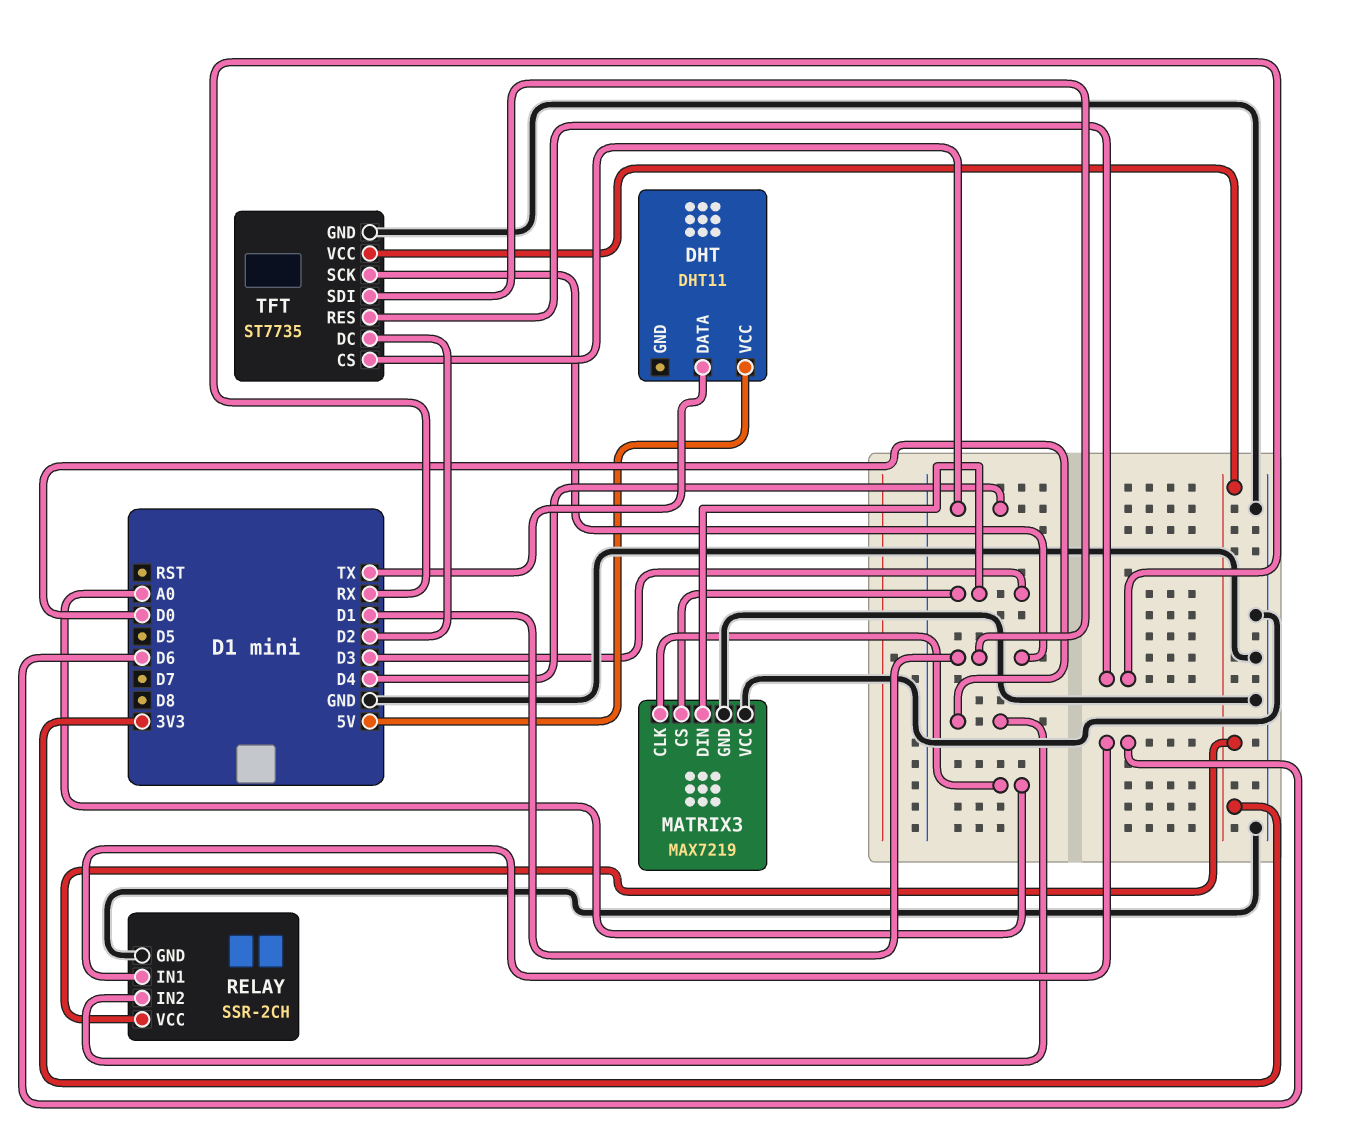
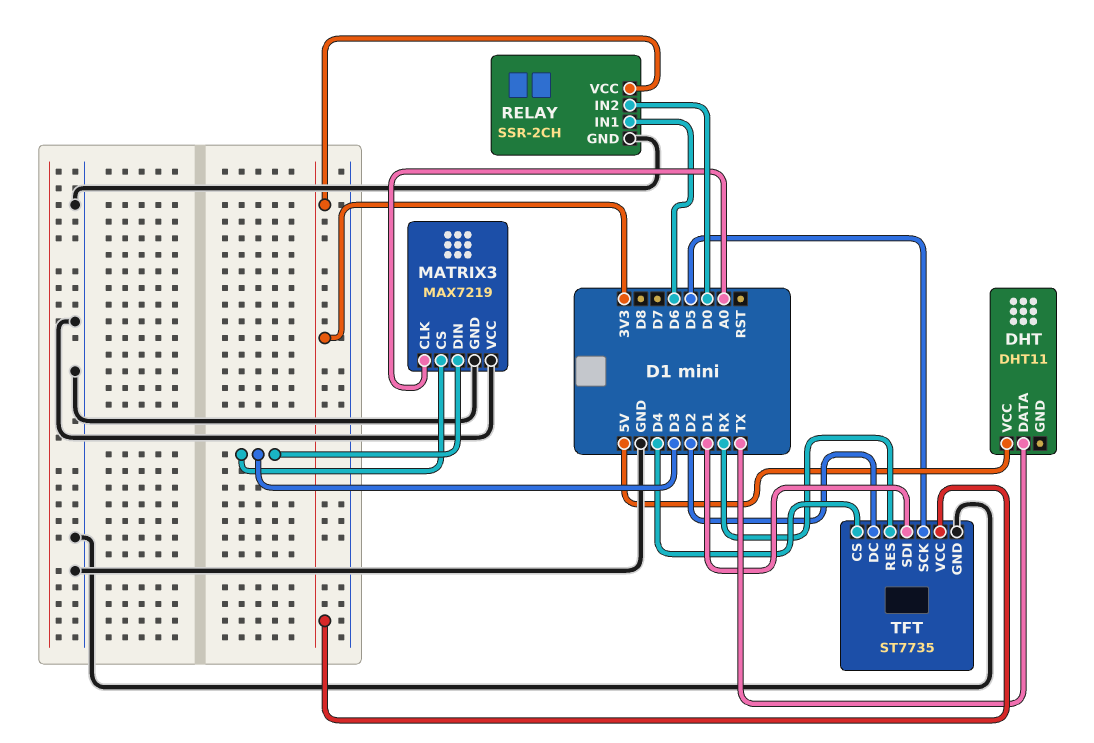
TFT pin SCK: D1 -> D5

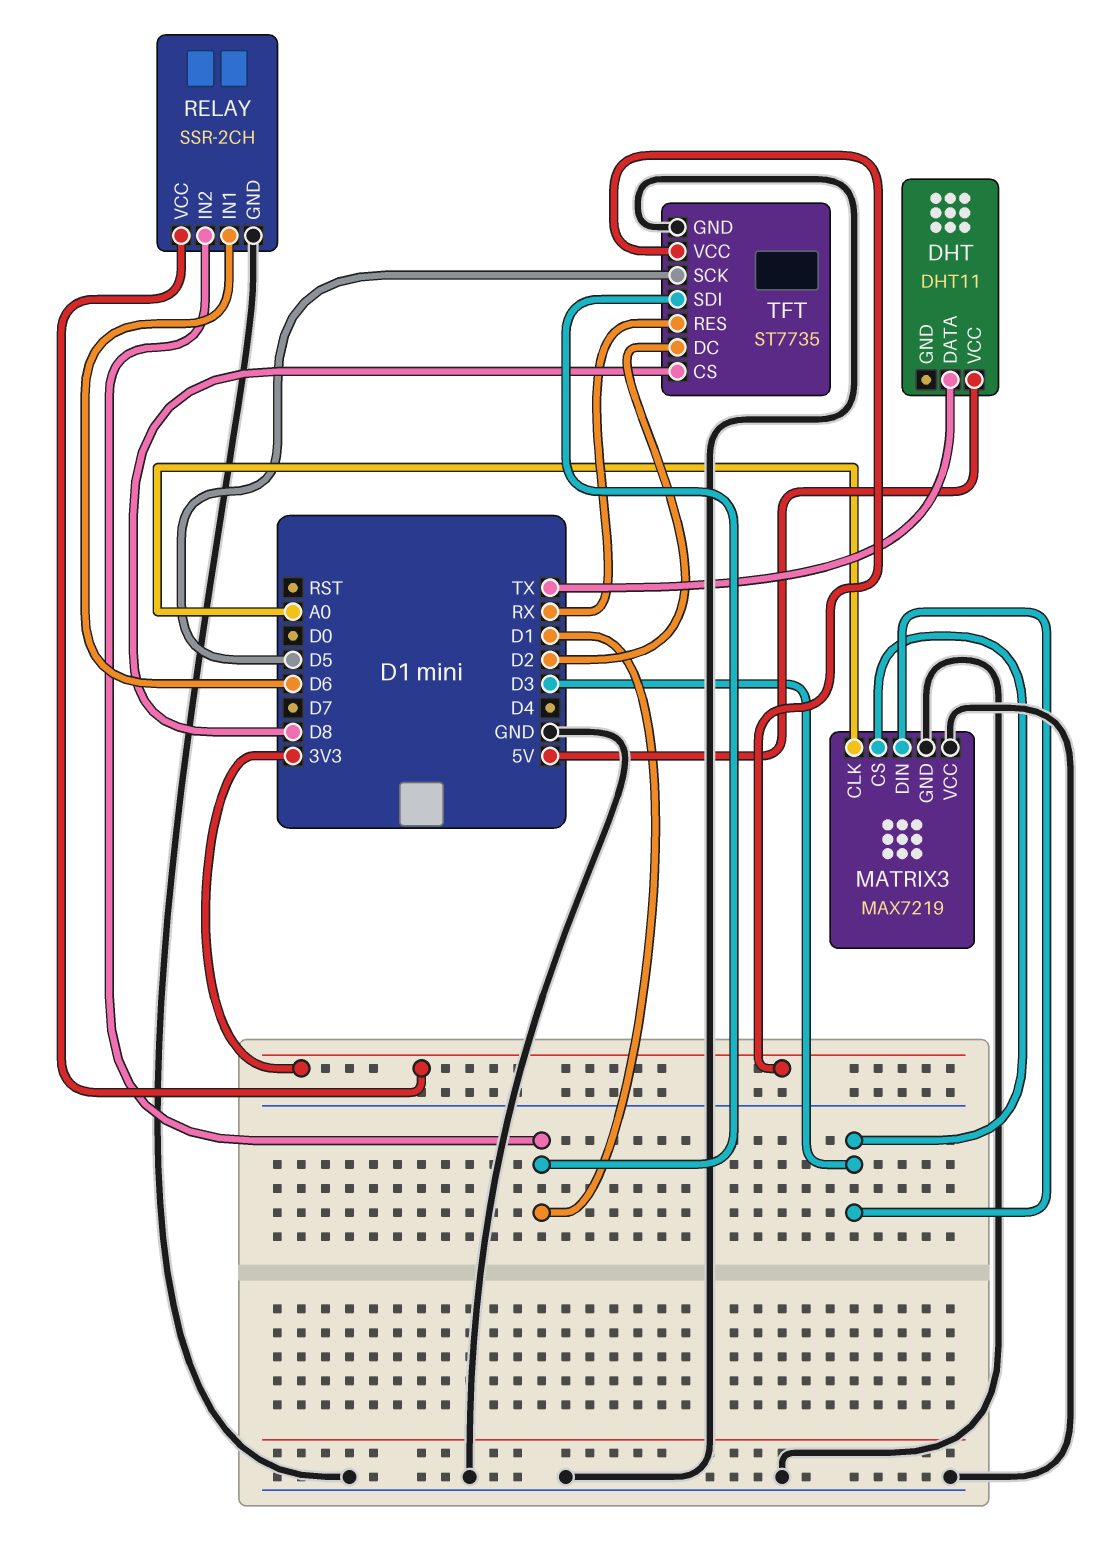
RELAY pin IN2: D0 -> D1
TFT pin CS: D4 -> D8

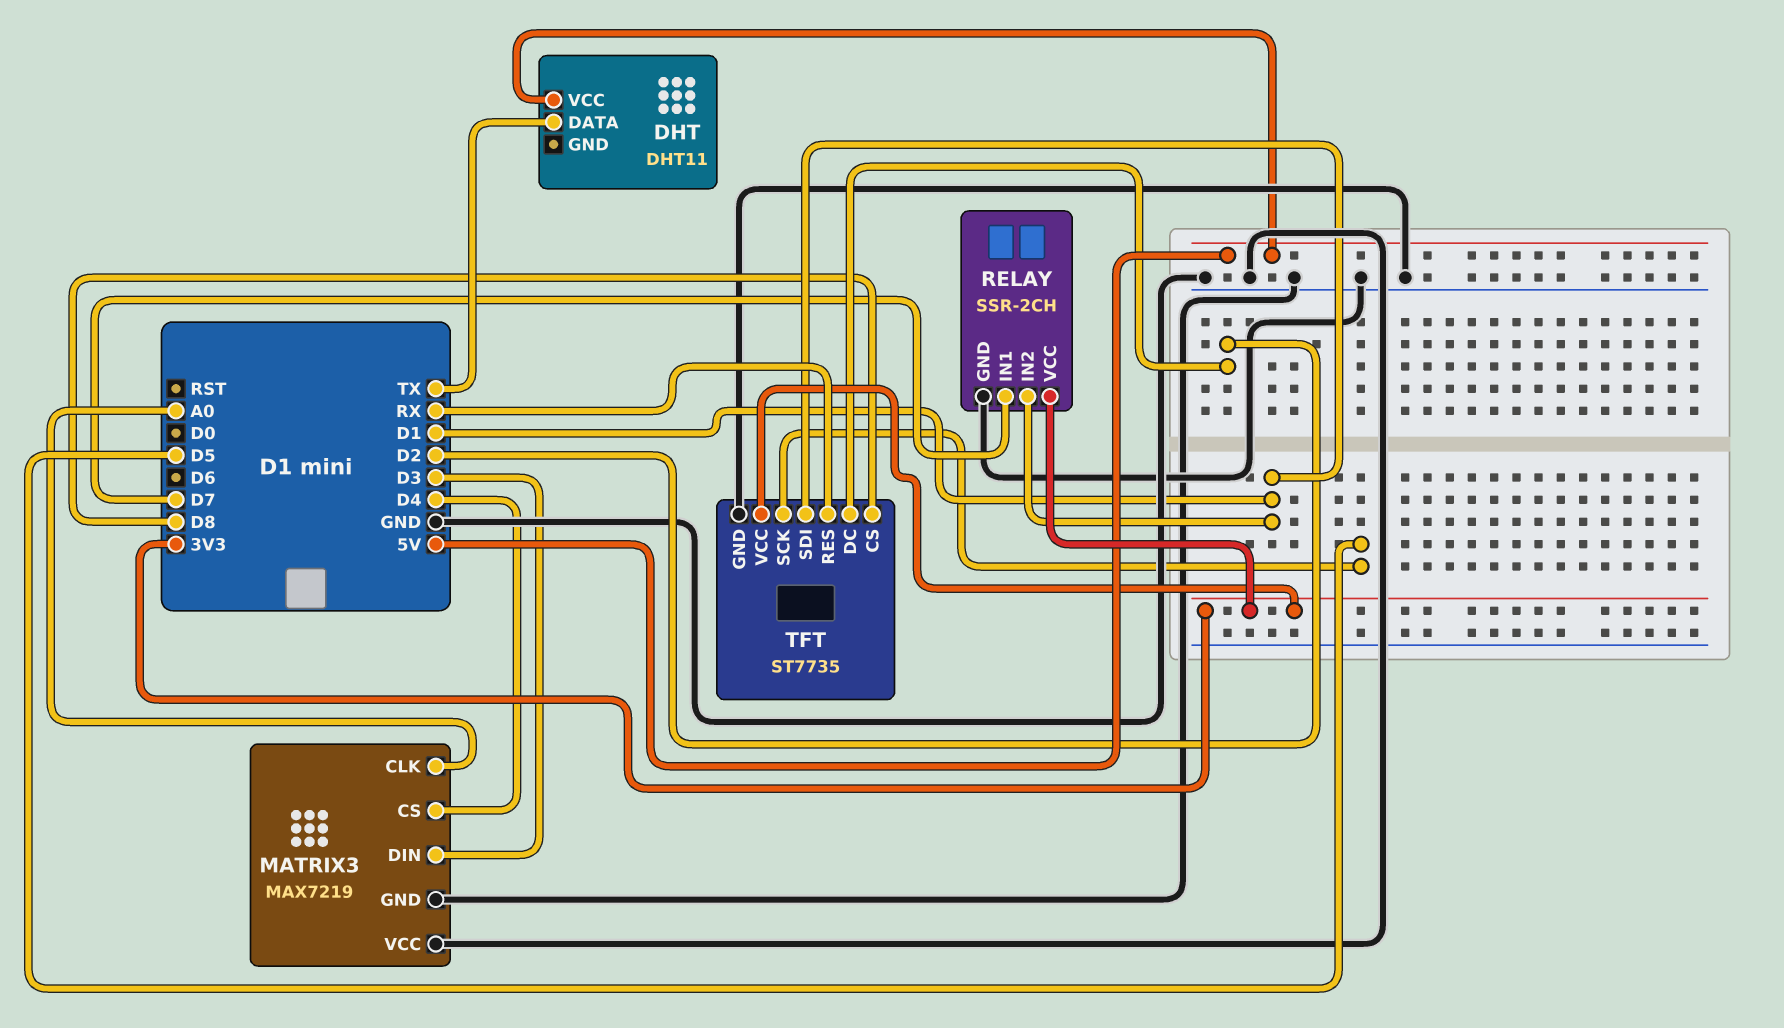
MATRIX3 pin CS: D3 -> D4
RELAY pin IN1: D6 -> D7

